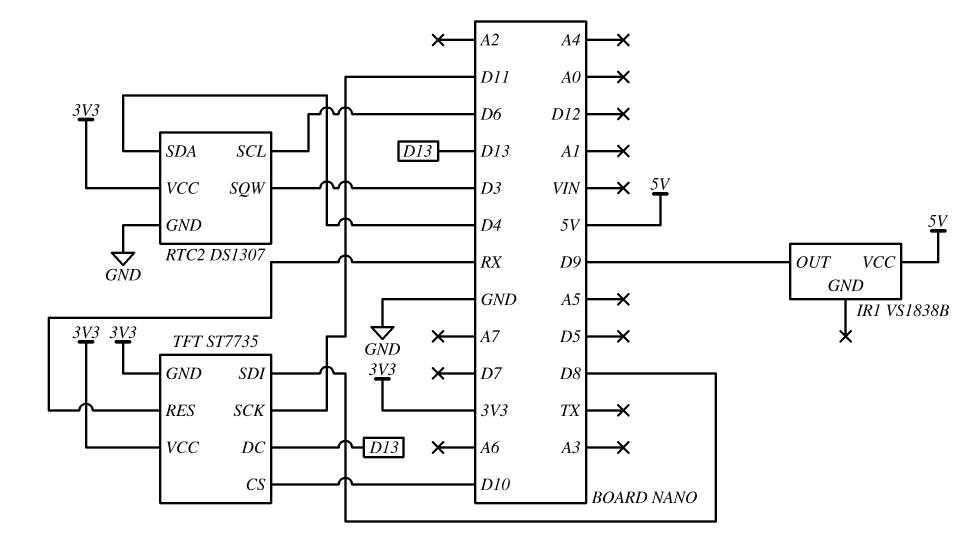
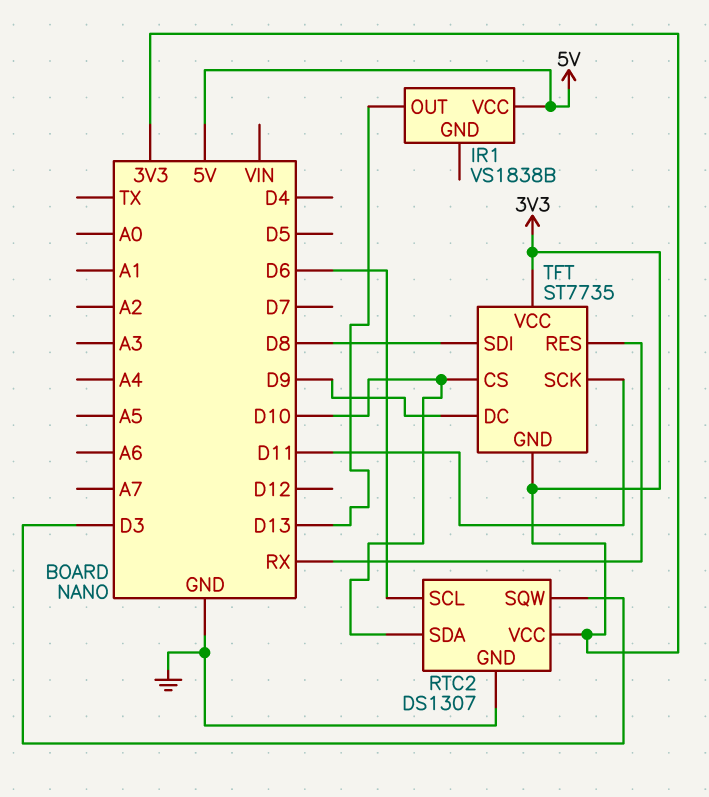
IR1 pin OUT: D9 -> D13
RTC2 pin SDA: D4 -> D10
TFT pin DC: D13 -> D9

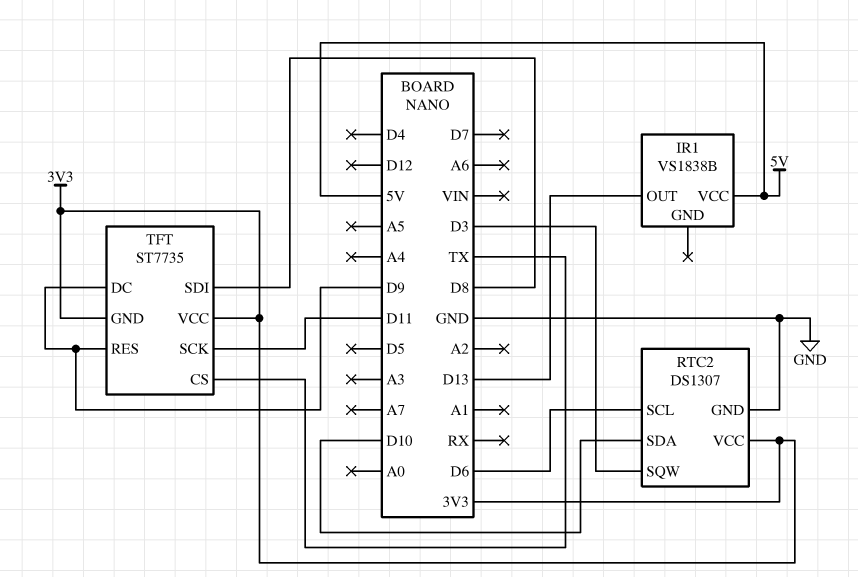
TFT pin CS: D10 -> TX
TFT pin RES: RX -> D9

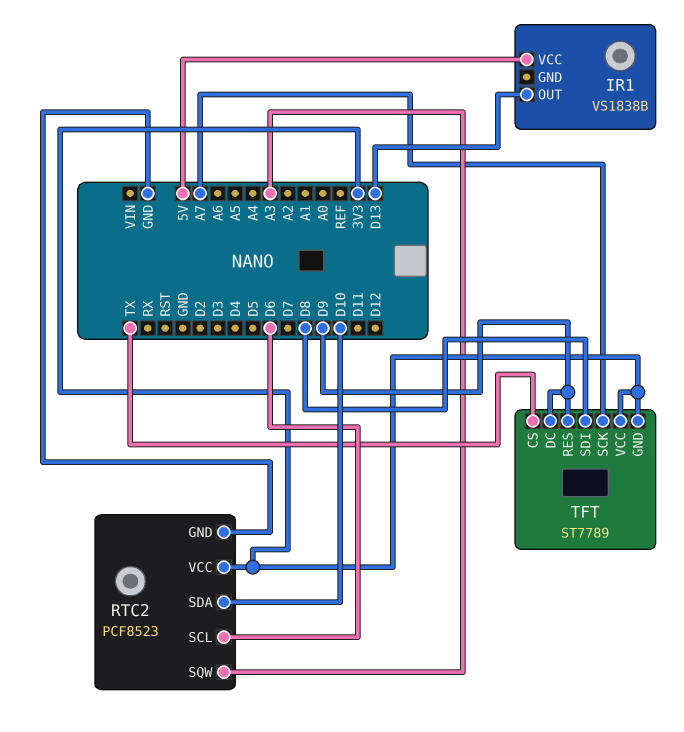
RTC2: DS1307 -> PCF8523
RTC2 pin SQW: D3 -> A3
TFT: ST7735 -> ST7789
TFT pin SCK: D11 -> A7

